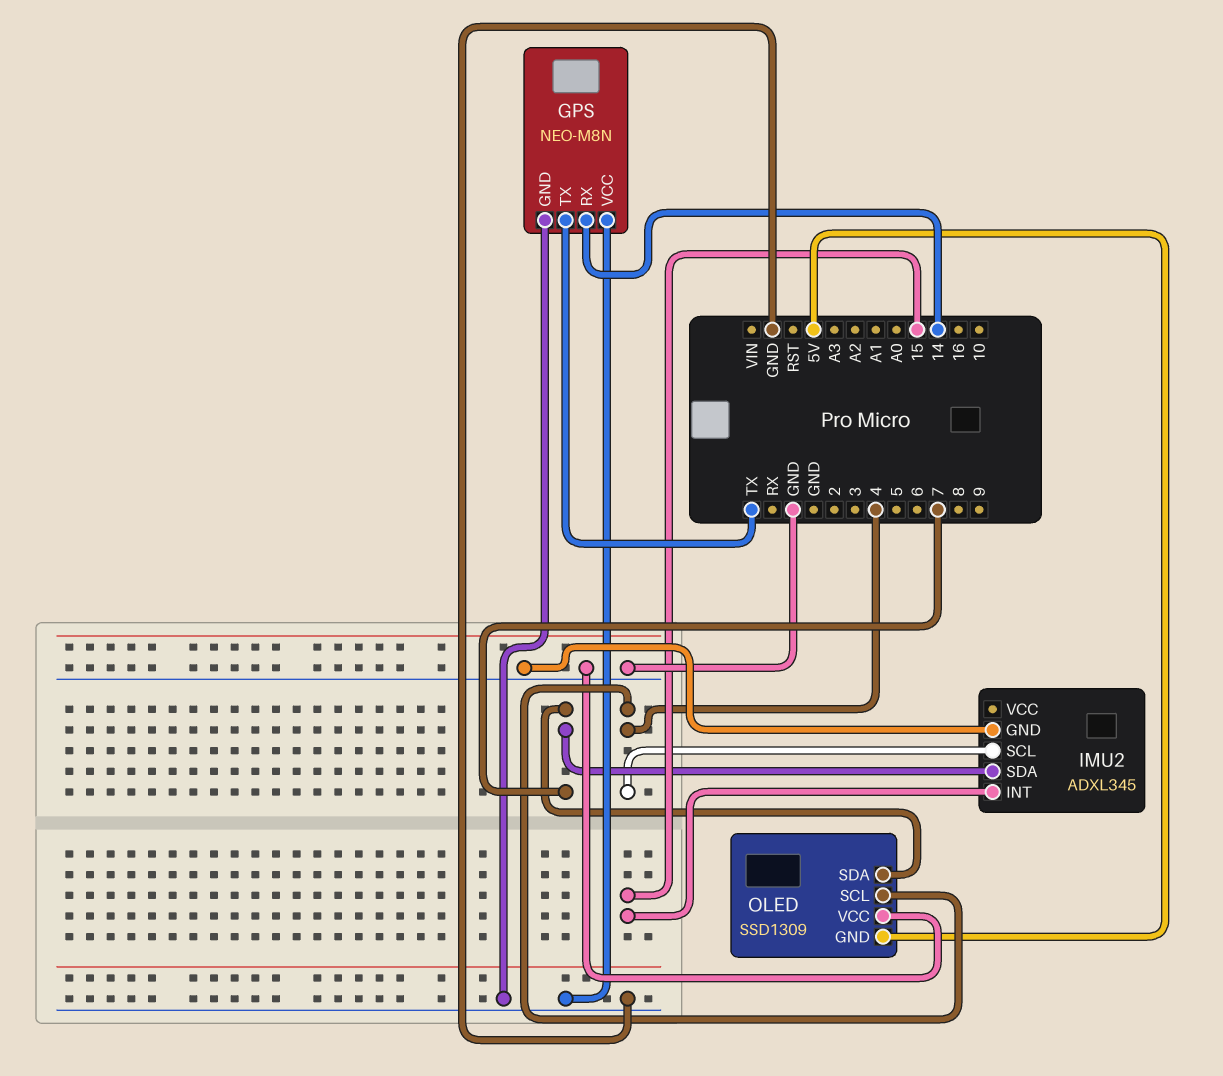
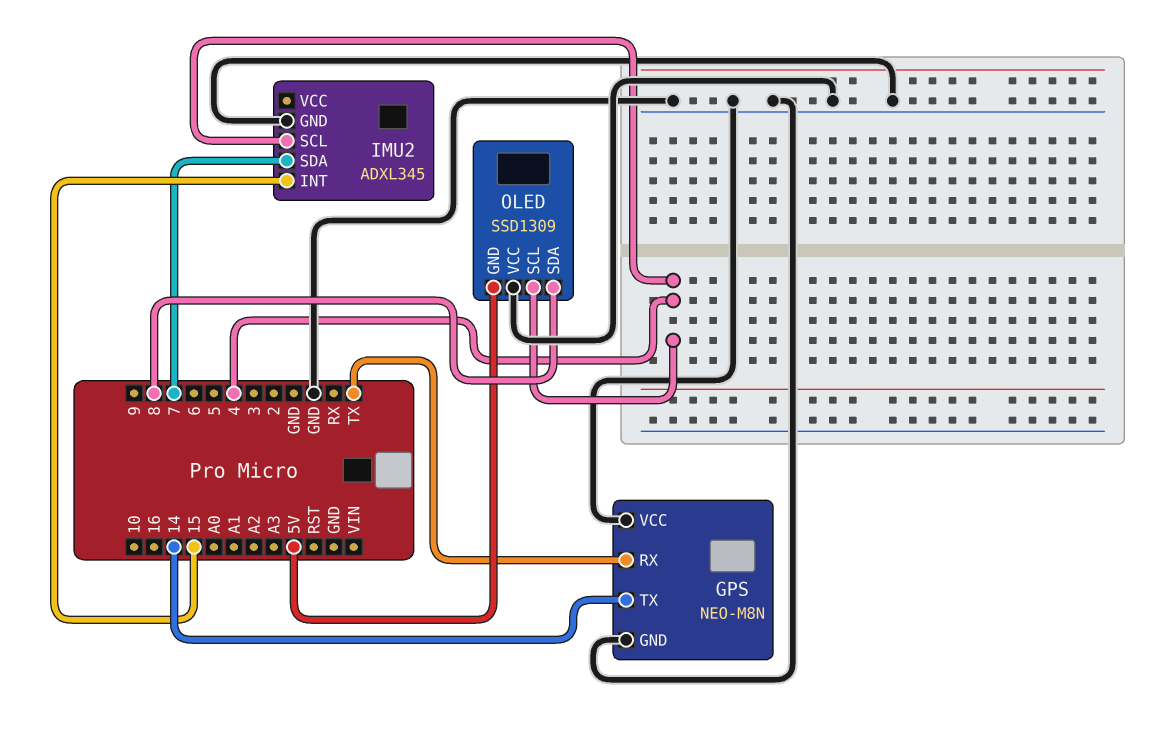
GPS pin RX: 14 -> TX
GPS pin TX: TX -> 14
OLED pin SDA: 7 -> 8

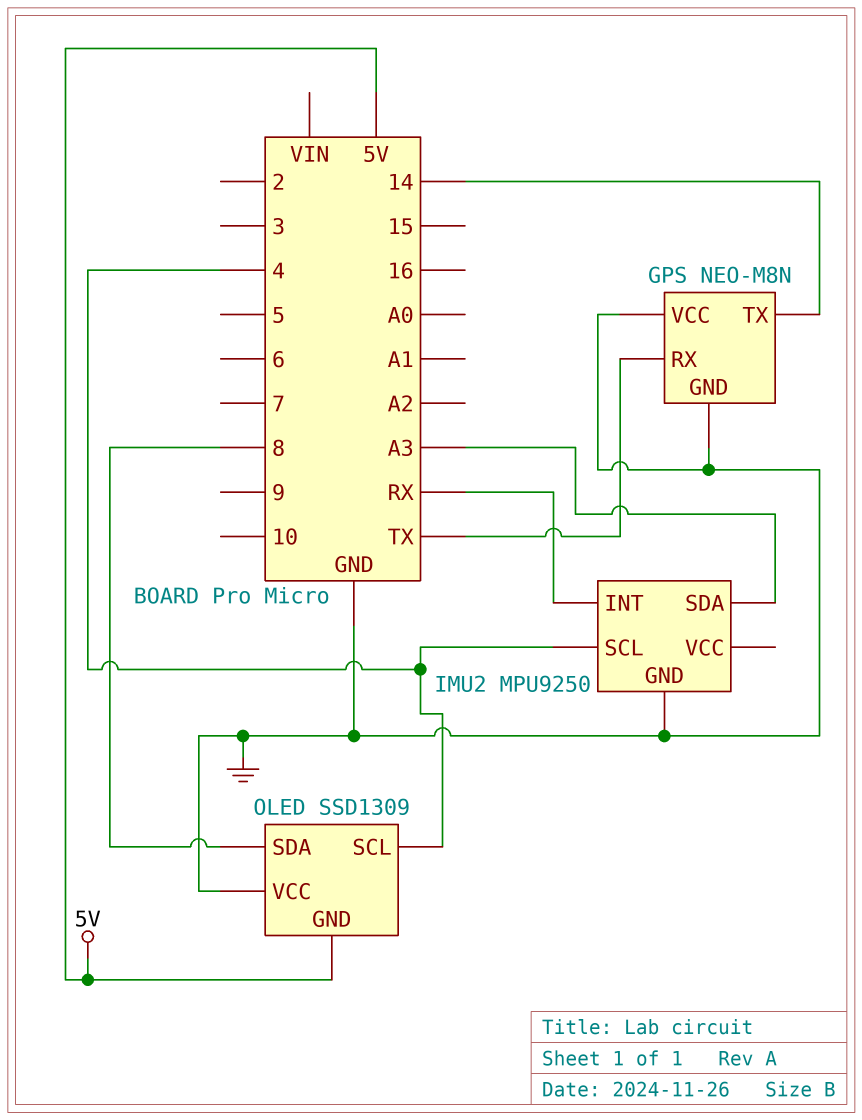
IMU2: ADXL345 -> MPU9250
IMU2 pin INT: 15 -> RX
IMU2 pin SDA: 7 -> A3

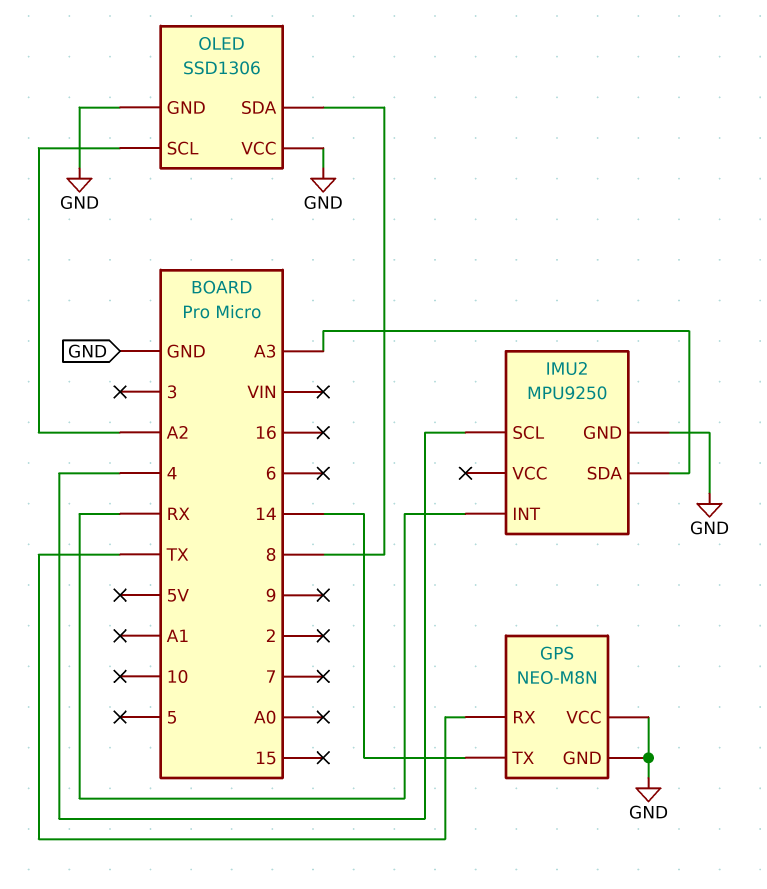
OLED: SSD1309 -> SSD1306
OLED pin GND: 5V -> GND
OLED pin SCL: 4 -> A2

